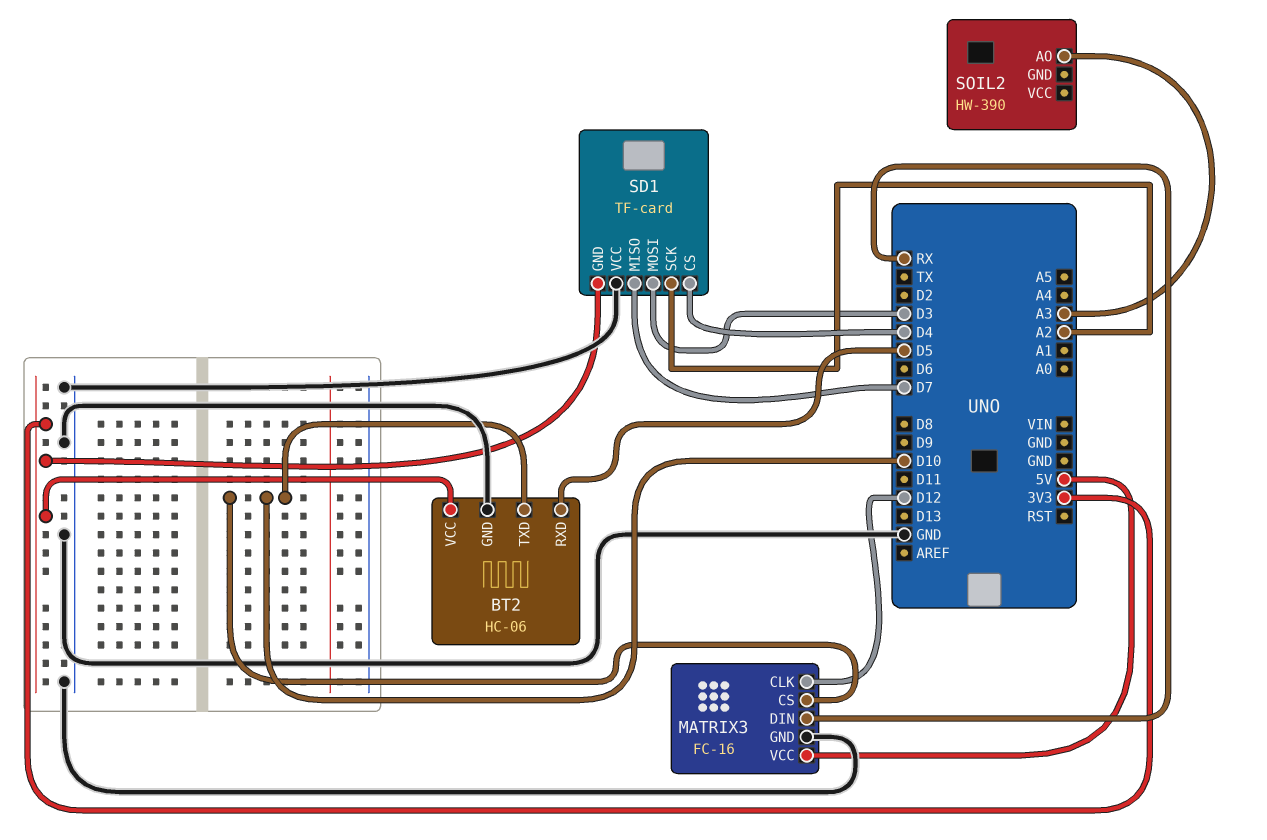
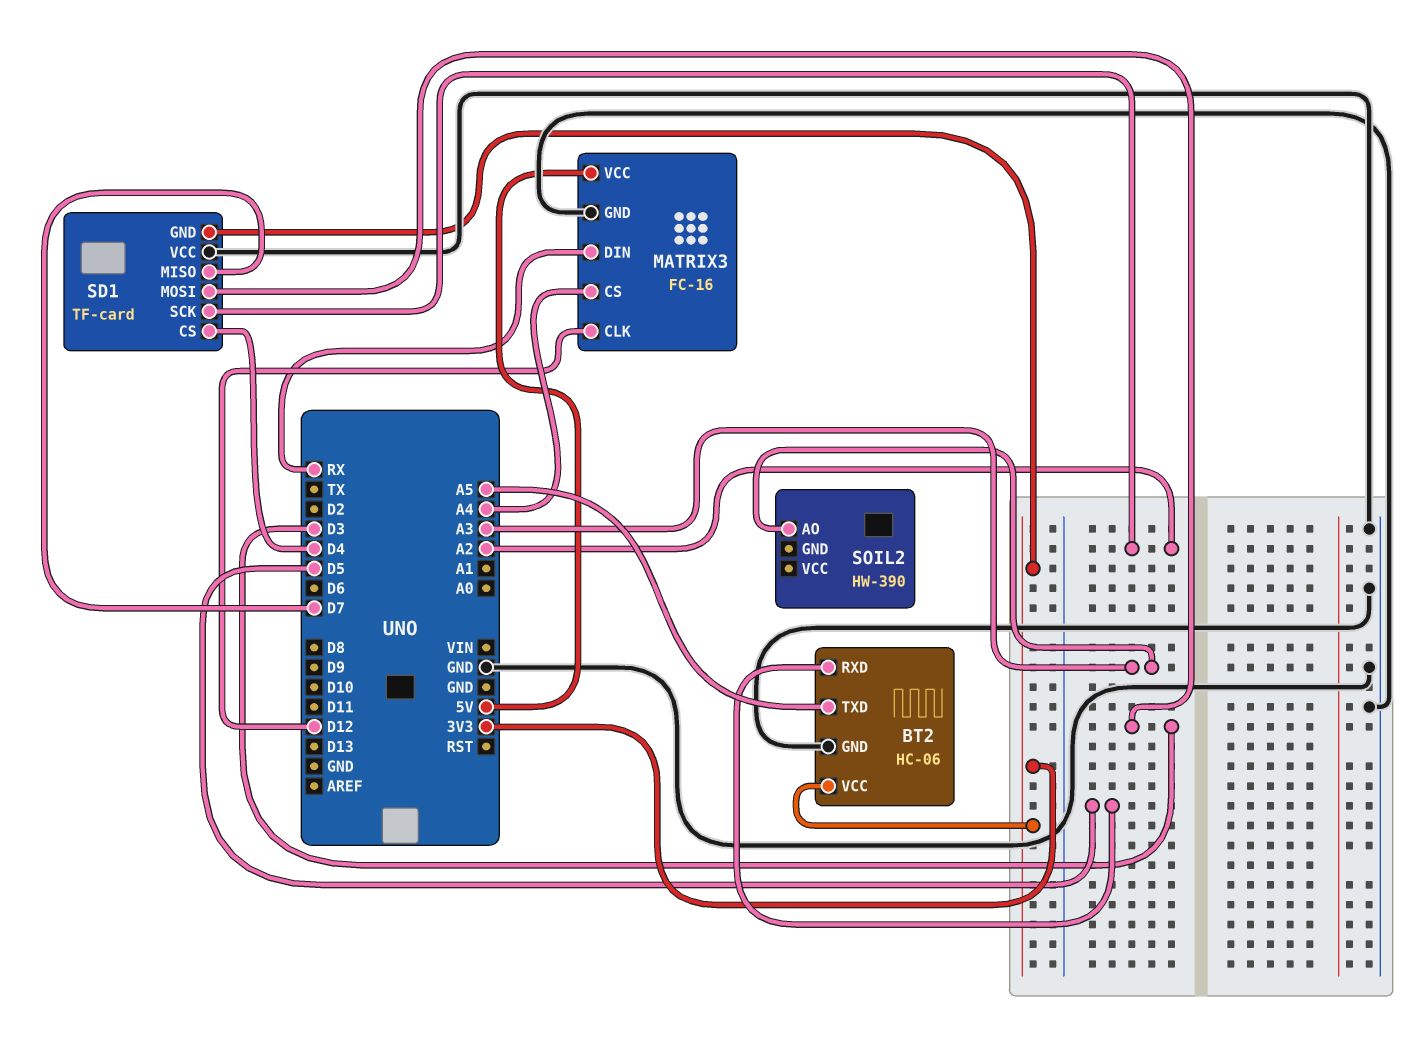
BT2 pin TXD: D10 -> A5
MATRIX3 pin CS: D10 -> A4

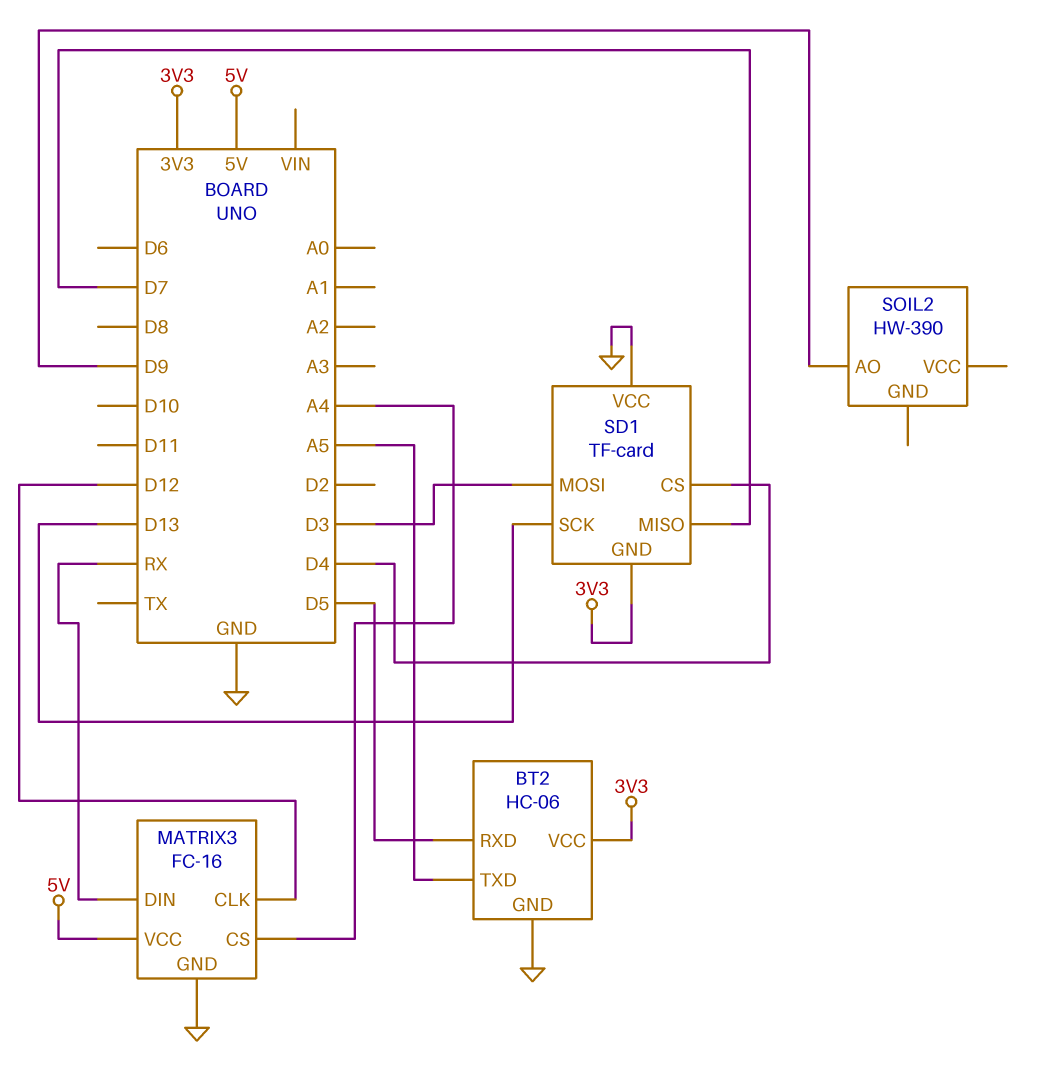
SD1 pin SCK: A2 -> D13
SOIL2 pin AO: A3 -> D9

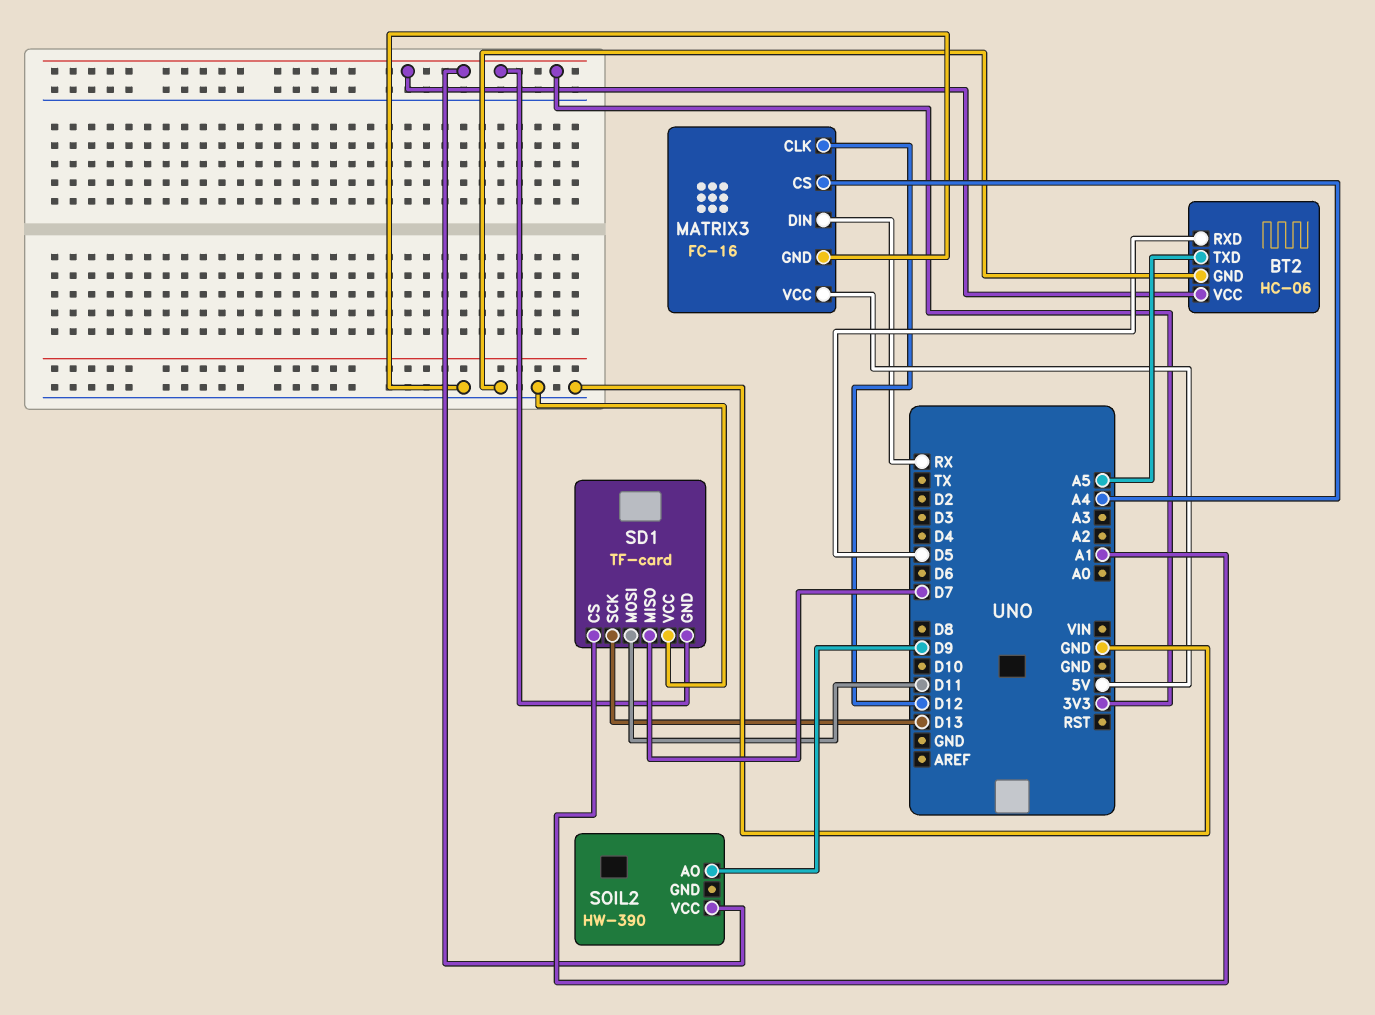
SD1 pin CS: D4 -> A1
SD1 pin MOSI: D3 -> D11
SOIL2 pin VCC: none -> 3V3

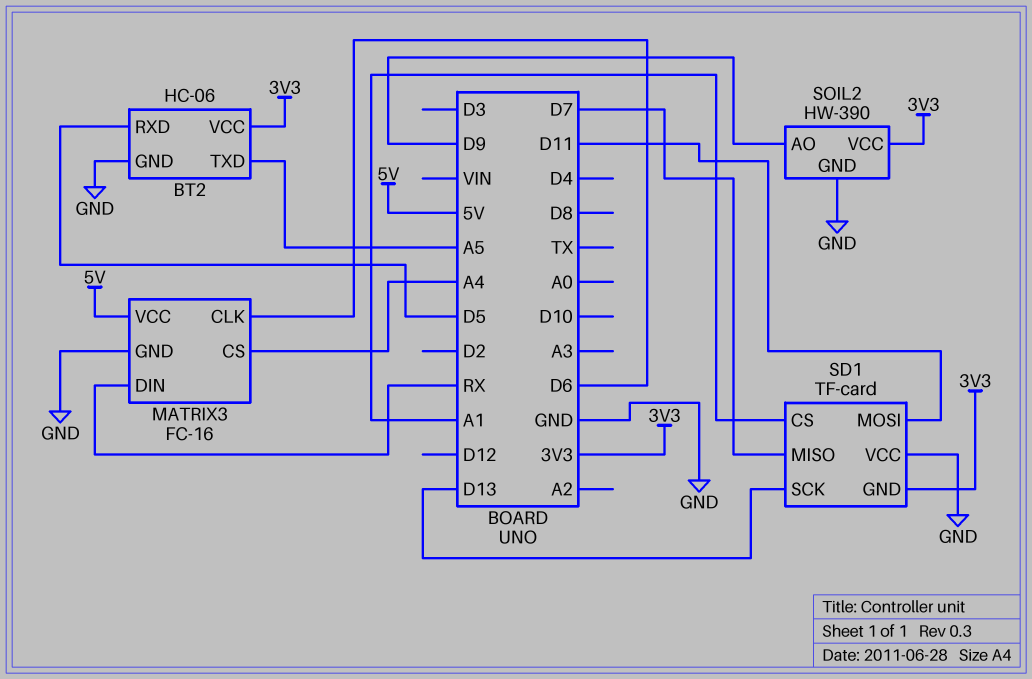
MATRIX3 pin CLK: D12 -> D6
SOIL2 pin GND: none -> GND

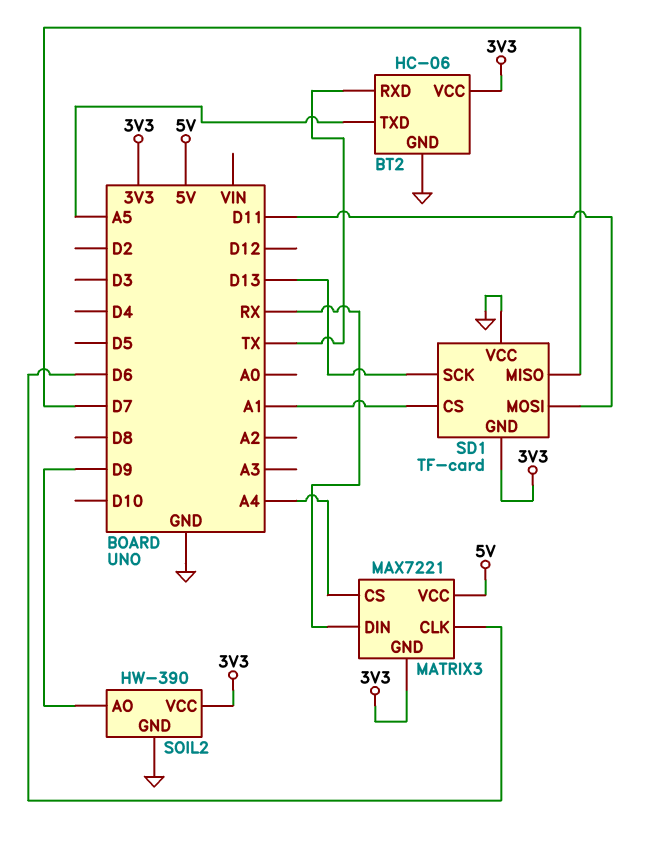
BT2 pin RXD: D5 -> TX
MATRIX3: FC-16 -> MAX7221
MATRIX3 pin GND: GND -> 3V3

